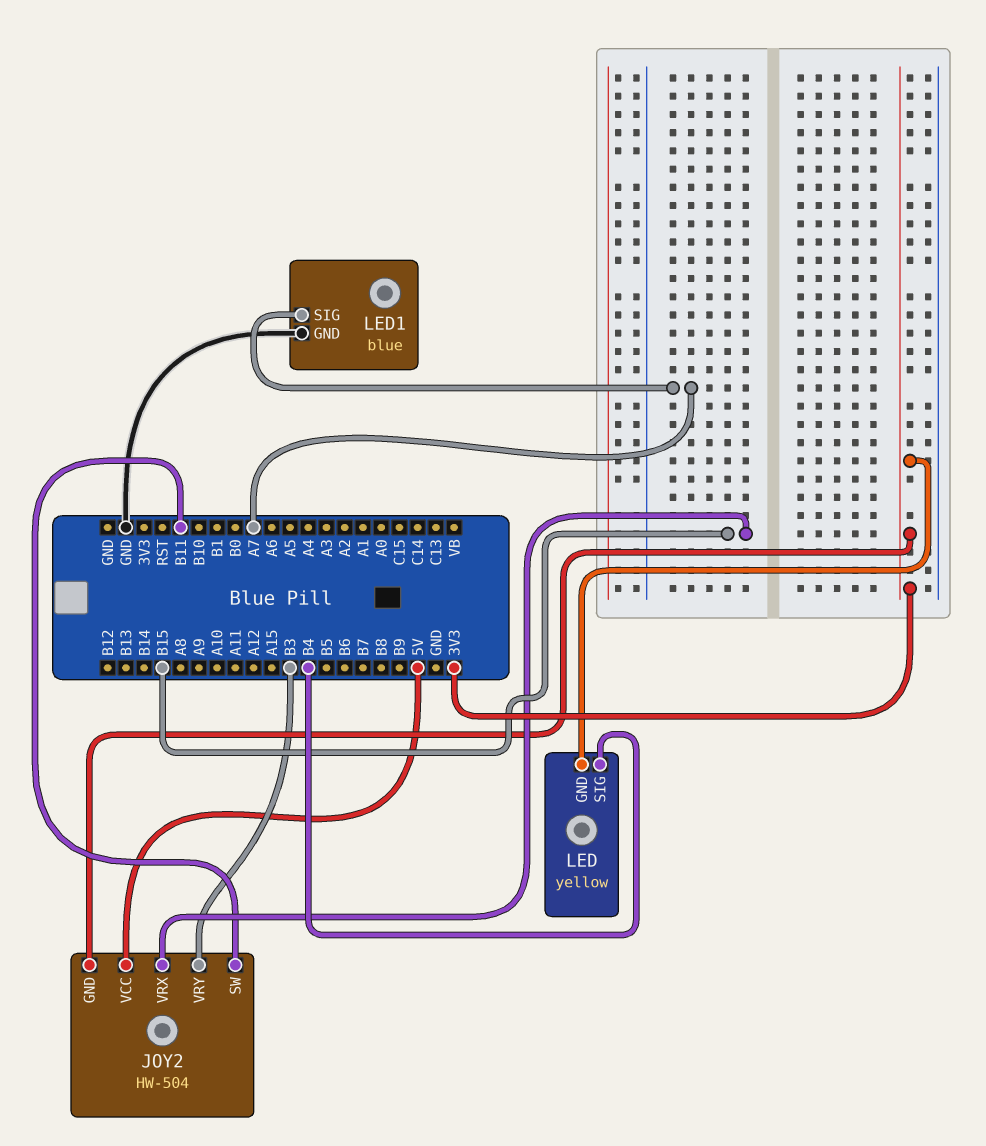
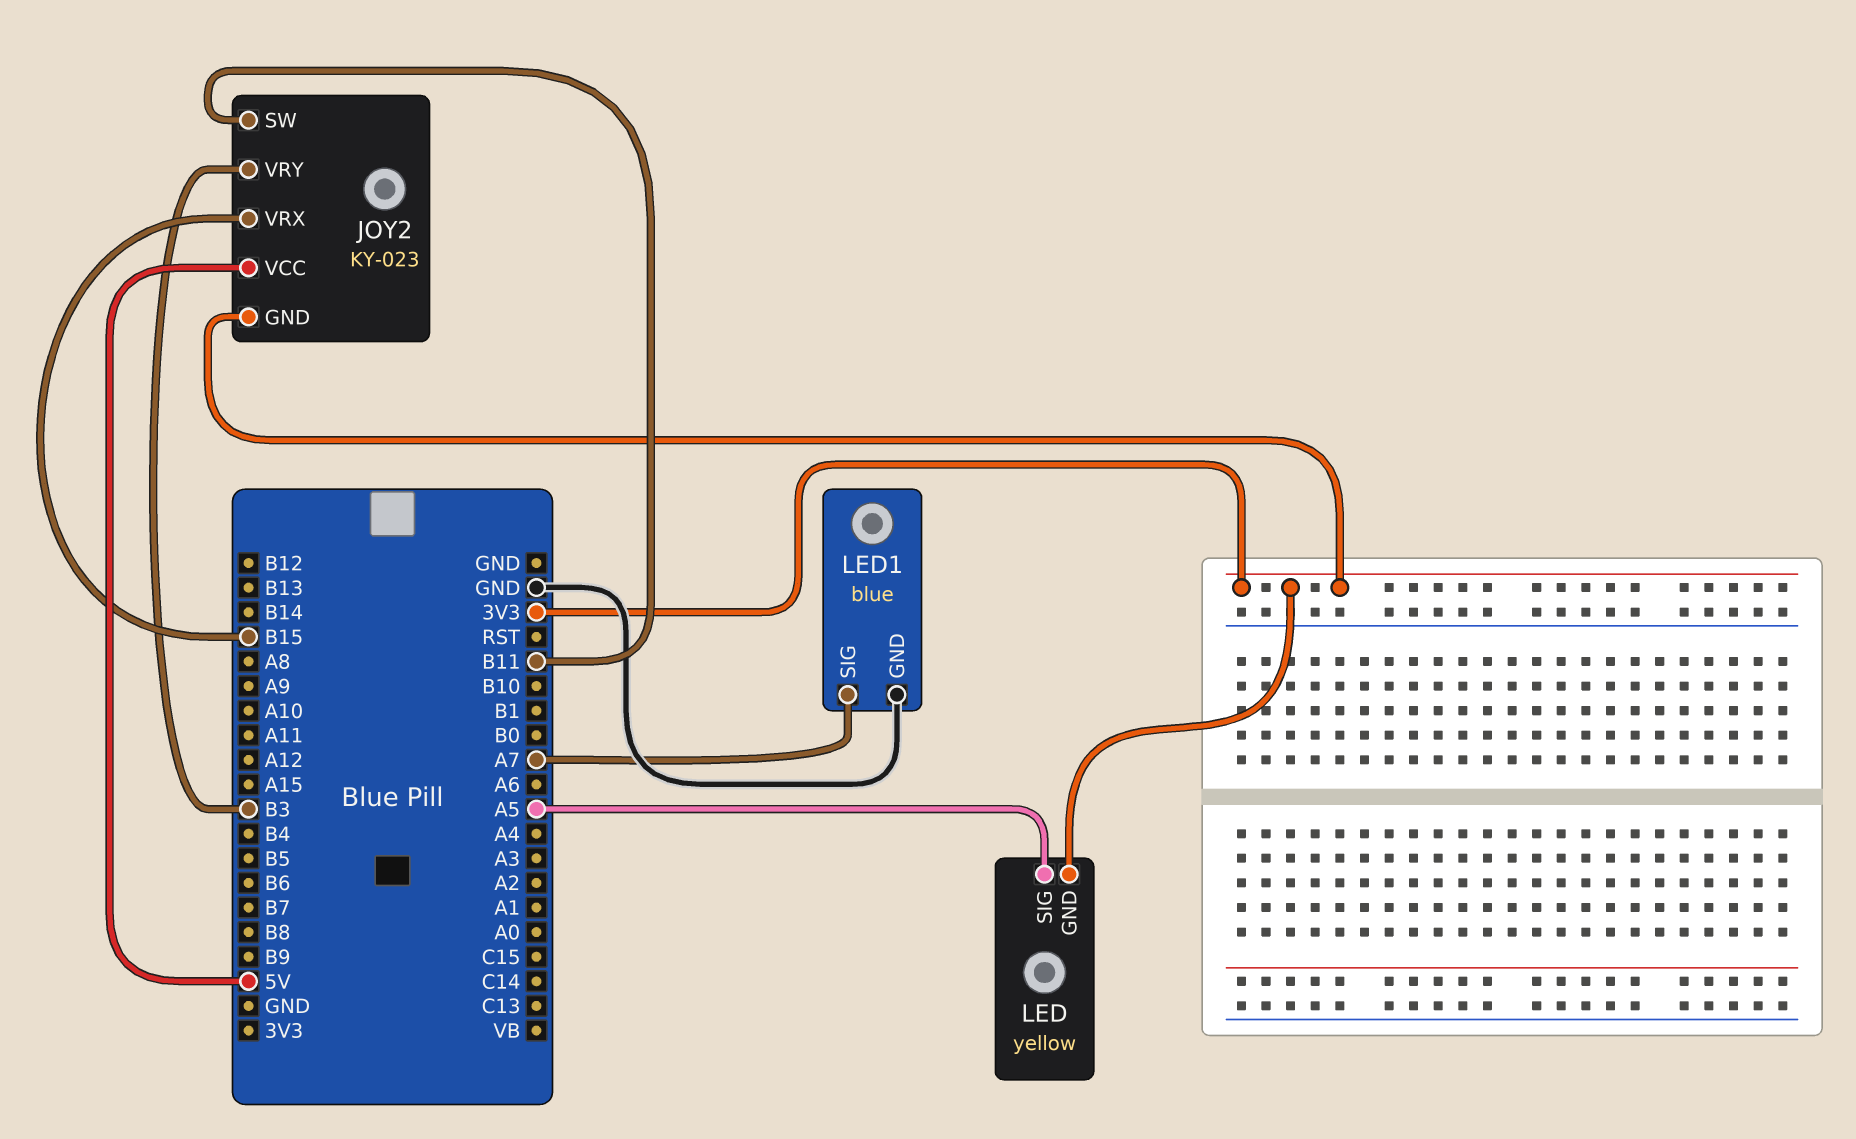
JOY2: HW-504 -> KY-023
LED pin SIG: B4 -> A5

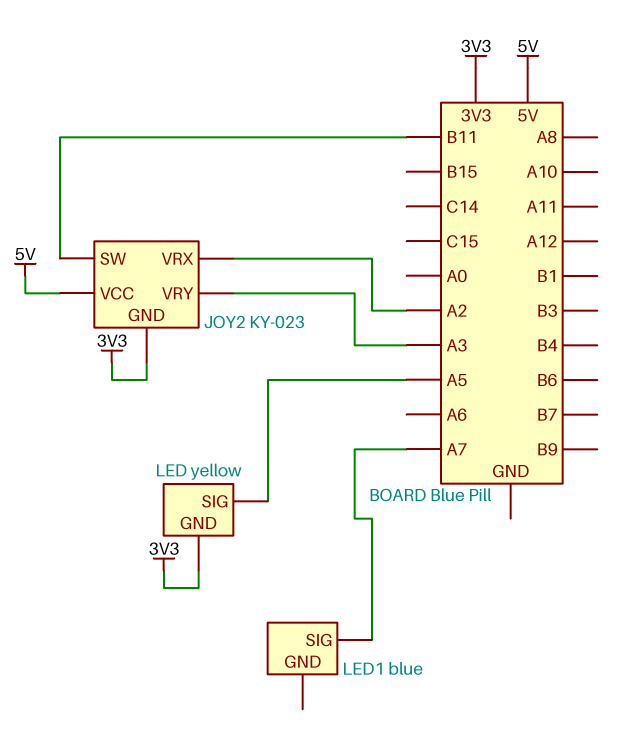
JOY2 pin VRX: B15 -> A2
JOY2 pin VRY: B3 -> A3
LED1 pin GND: GND -> none

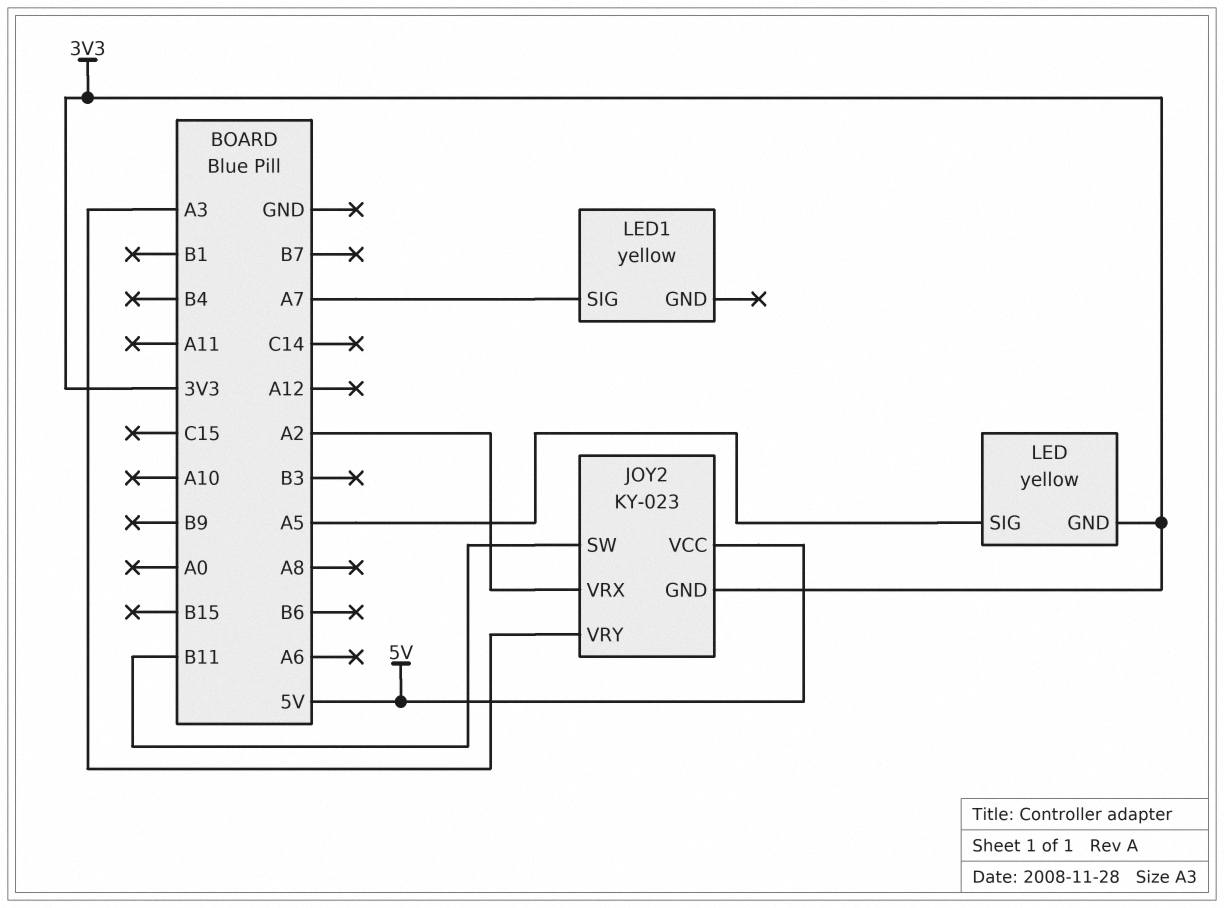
LED1: blue -> yellow

